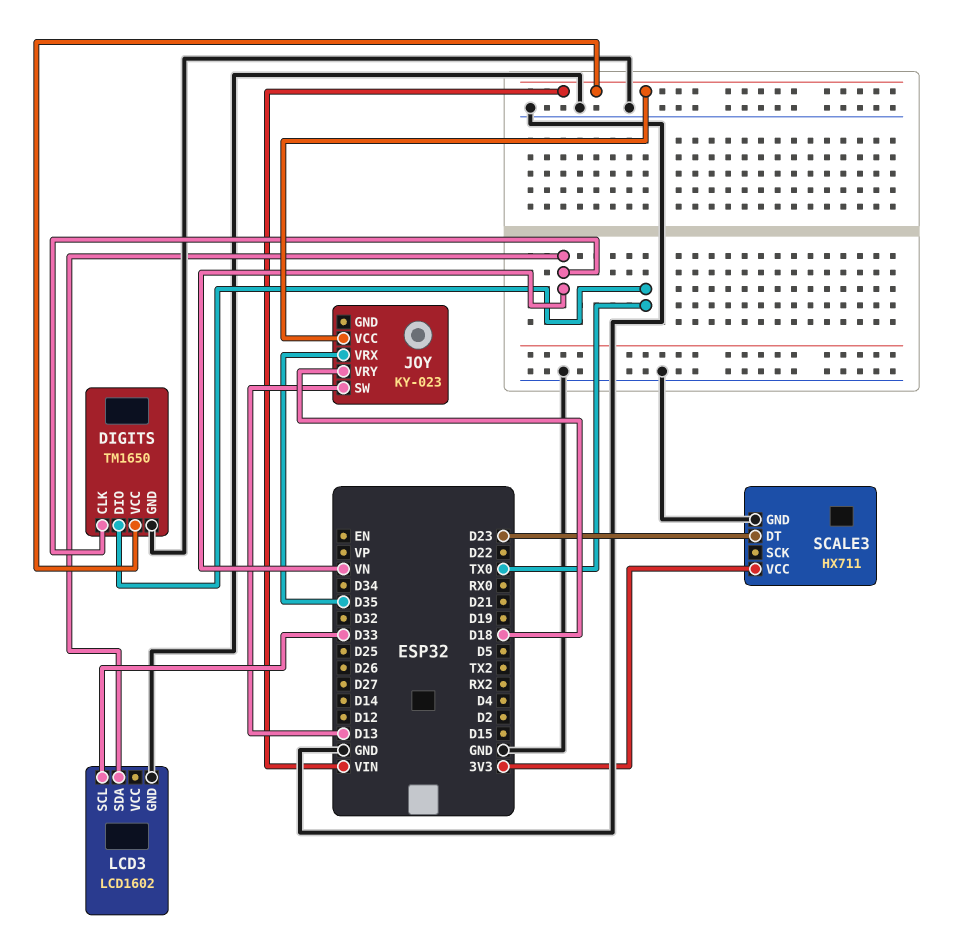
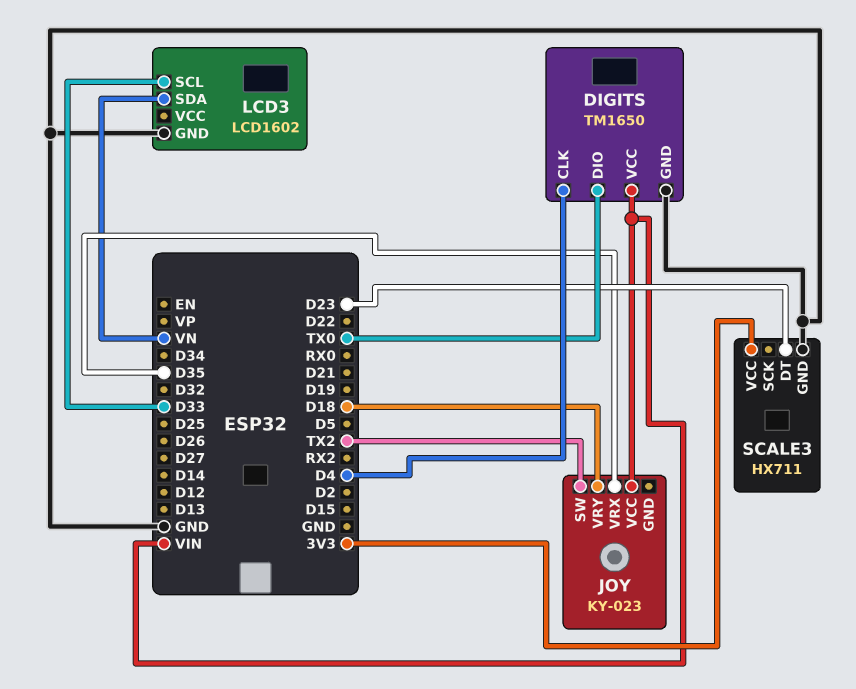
DIGITS pin CLK: VN -> D4
JOY pin SW: D13 -> TX2

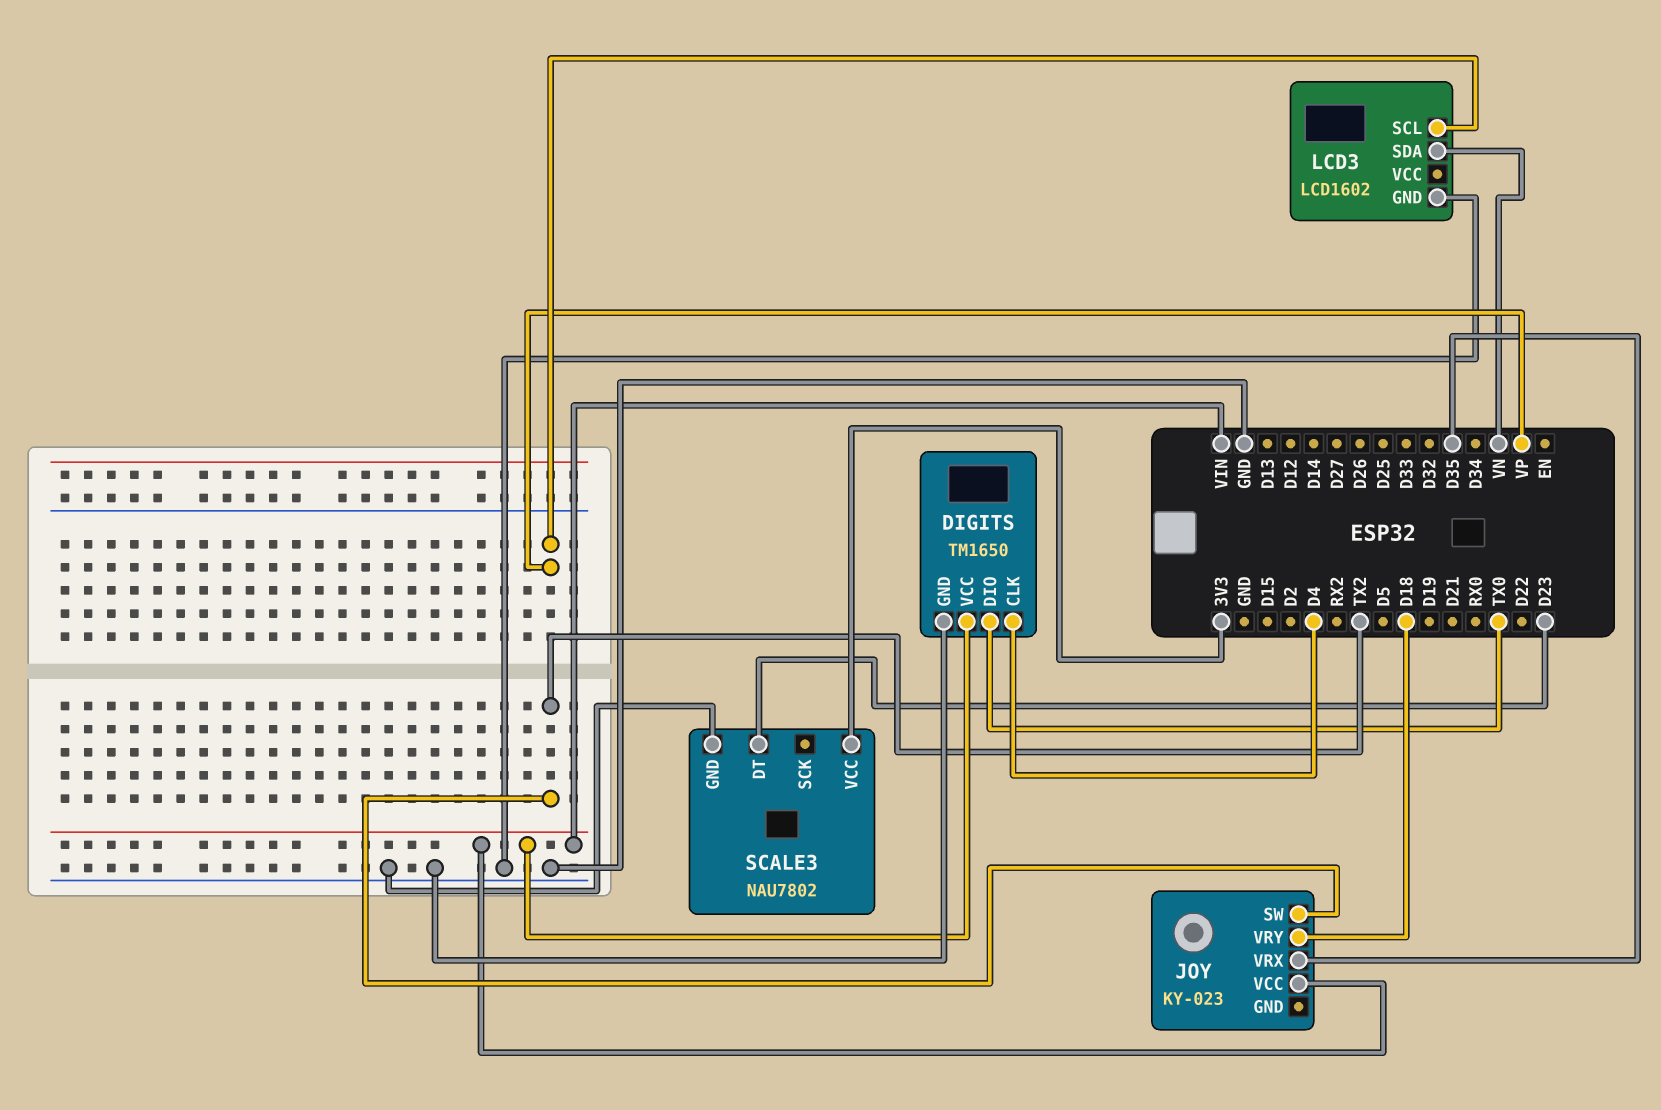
LCD3 pin SCL: D33 -> VP
SCALE3: HX711 -> NAU7802

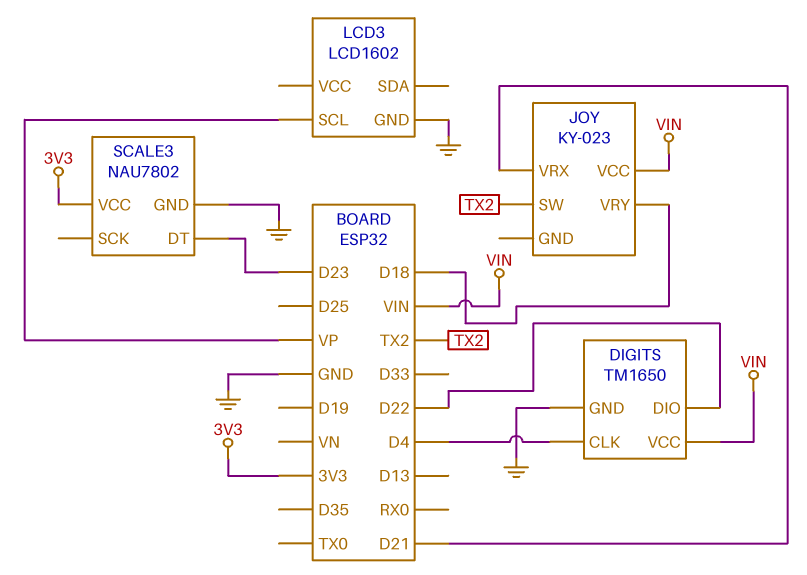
DIGITS pin DIO: TX0 -> D22
JOY pin VRX: D35 -> D21
LCD3 pin SDA: VN -> none

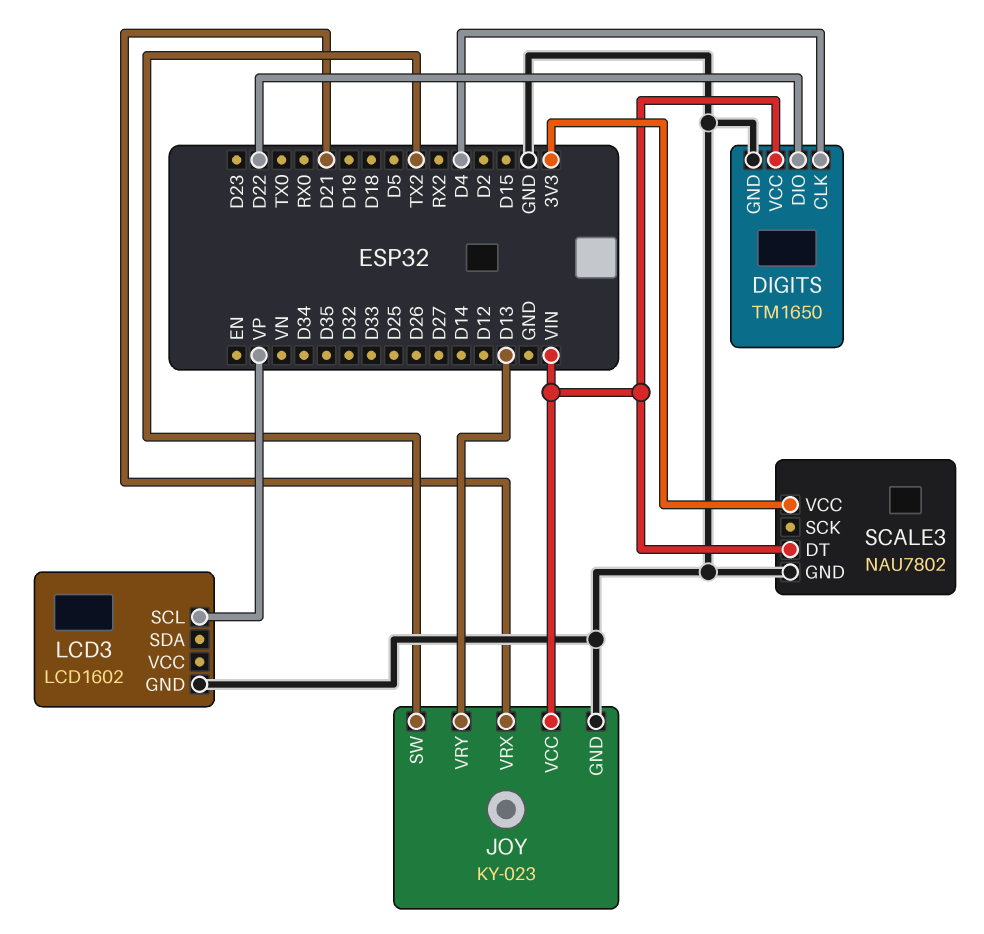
JOY pin GND: none -> GND
JOY pin VRY: D18 -> D13
SCALE3 pin DT: D23 -> VIN

